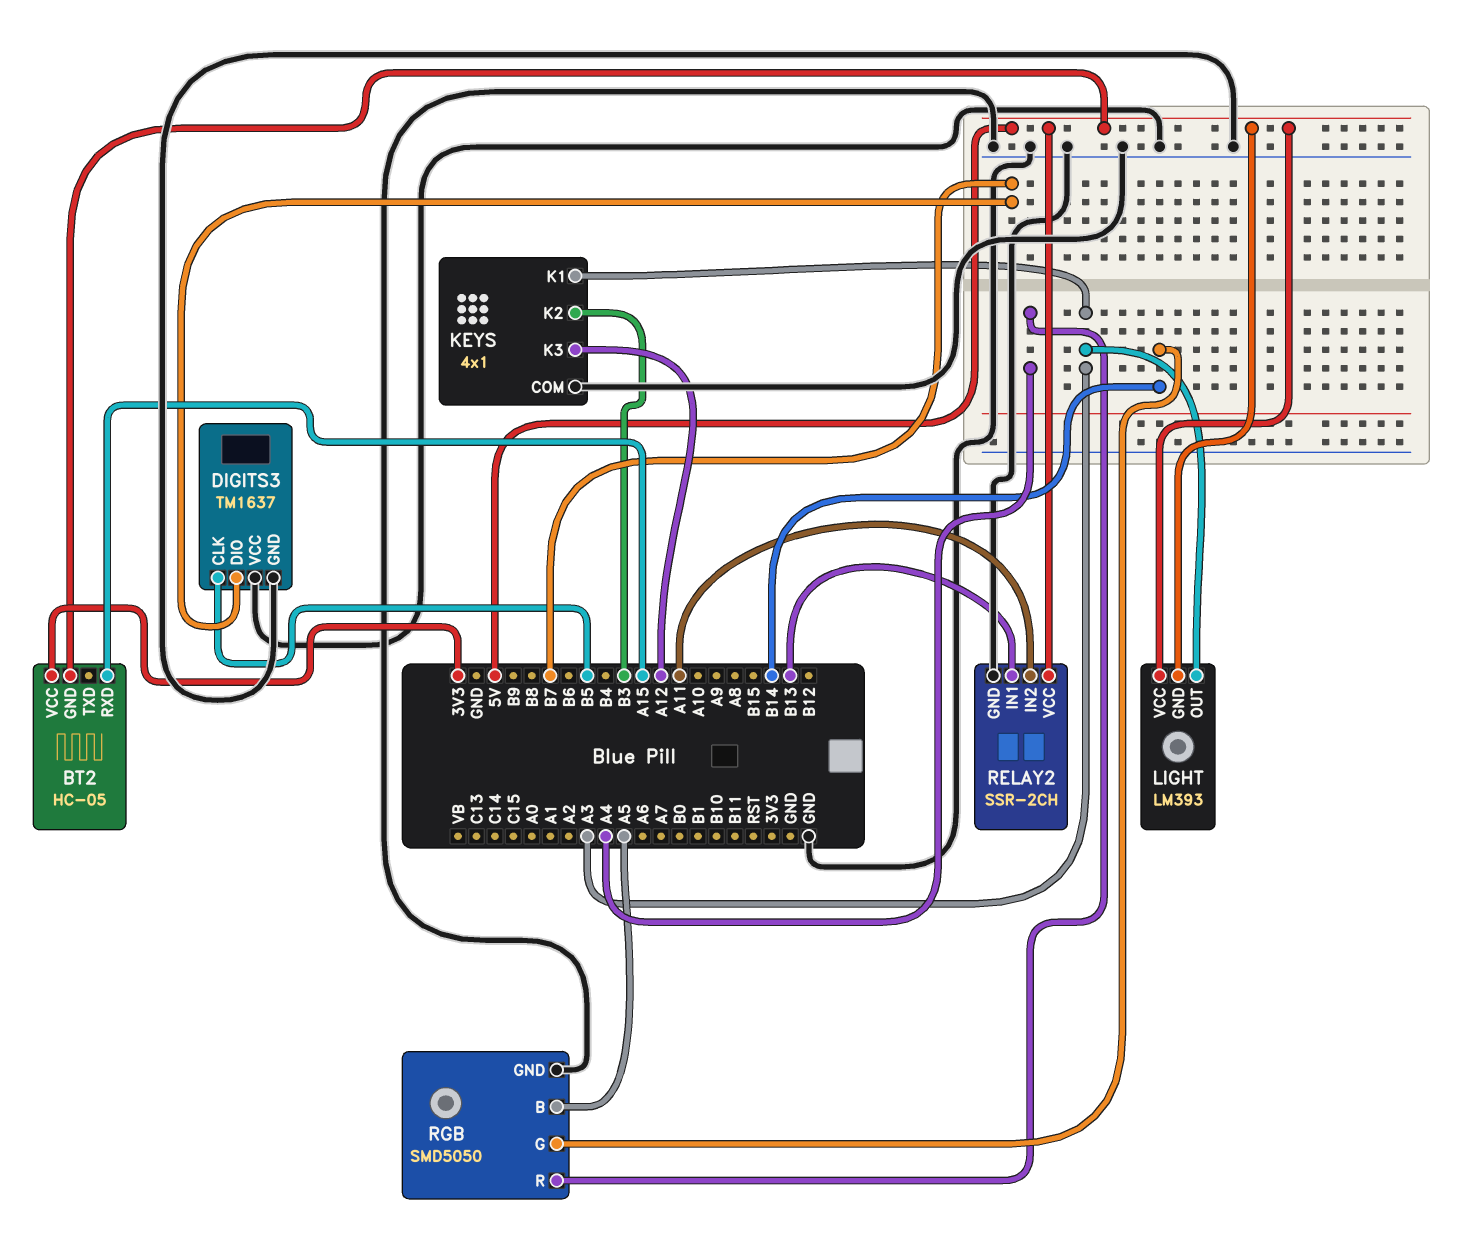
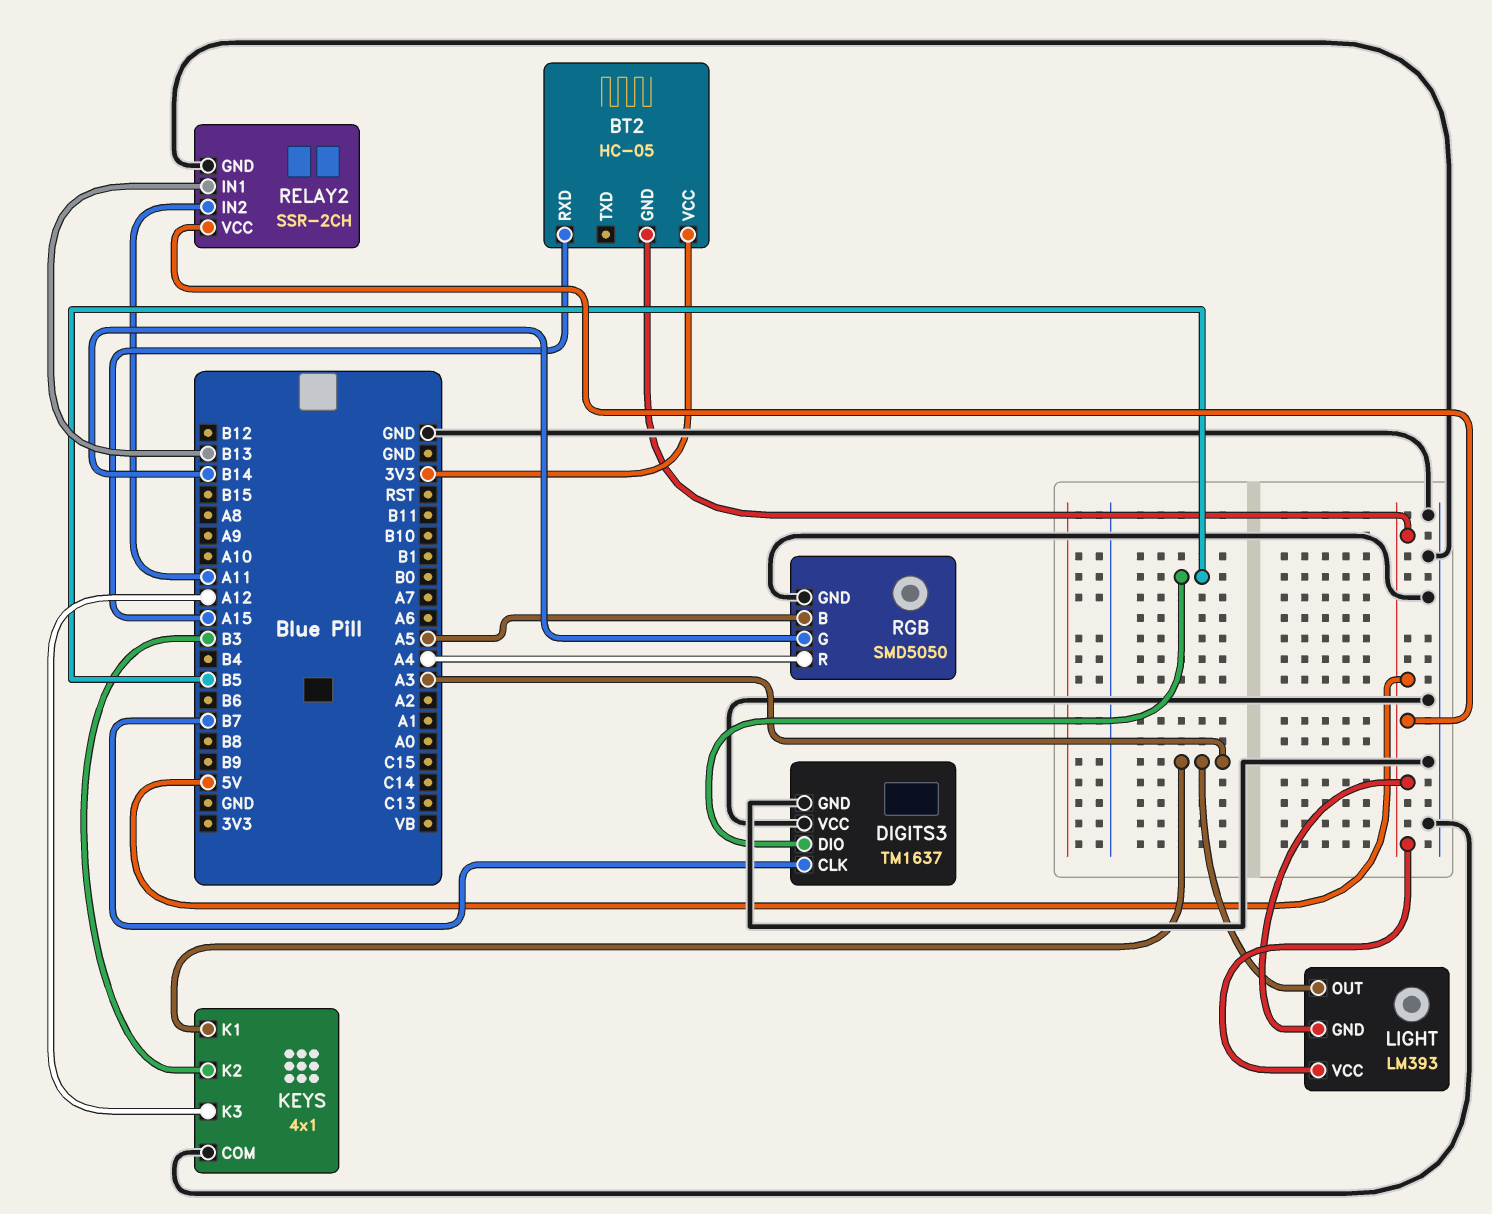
DIGITS3 pin CLK: B5 -> B7
DIGITS3 pin DIO: B7 -> B5

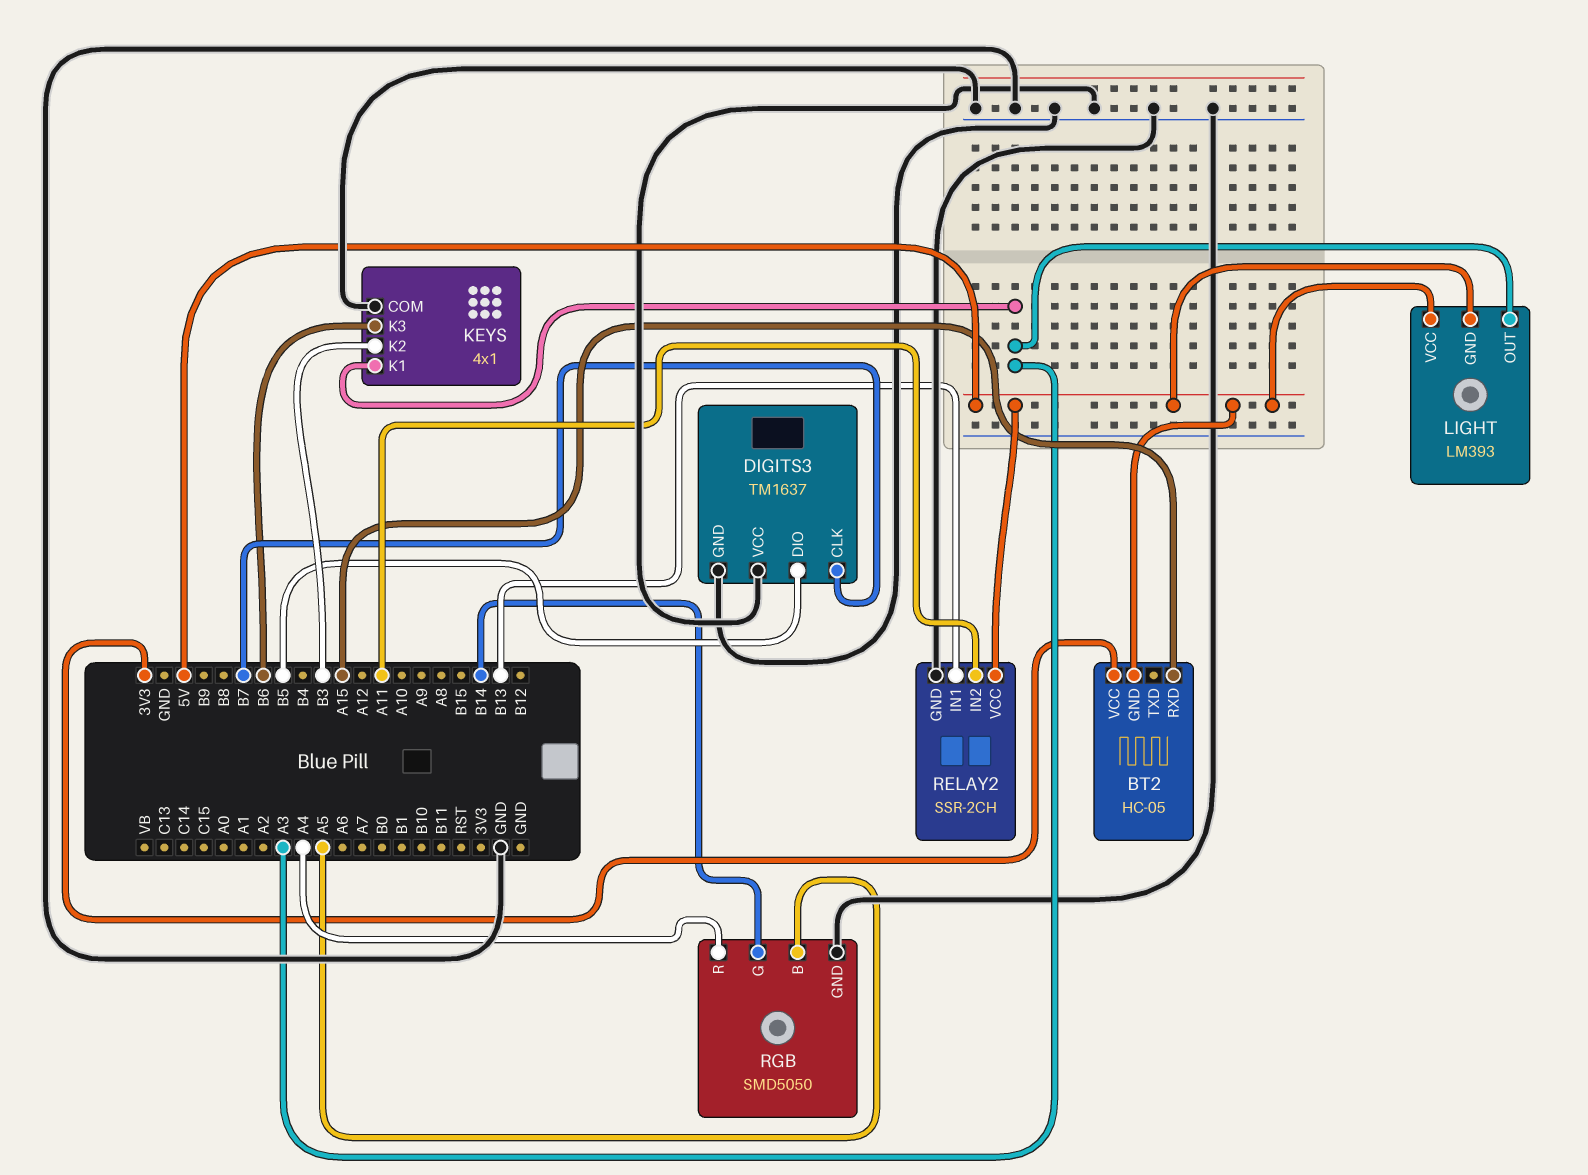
KEYS pin K3: A12 -> B6

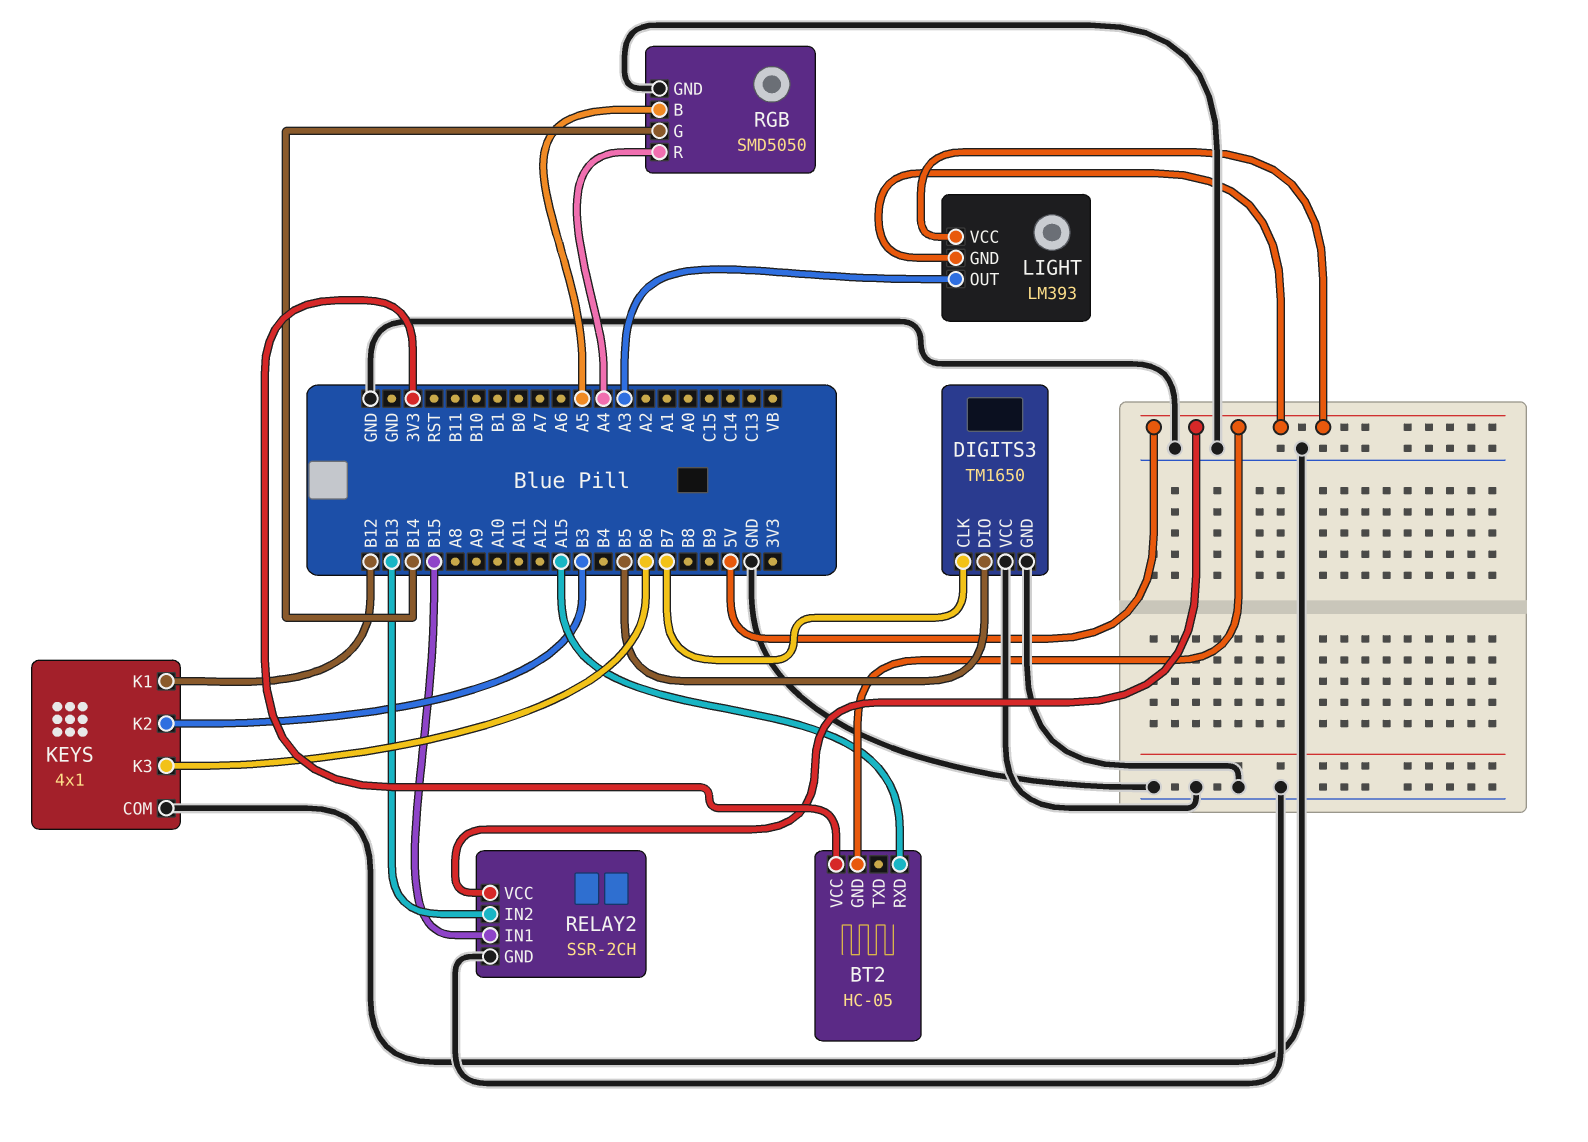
DIGITS3: TM1637 -> TM1650
KEYS pin K1: A3 -> B12
RELAY2 pin IN1: B13 -> B15
RELAY2 pin IN2: A11 -> B13

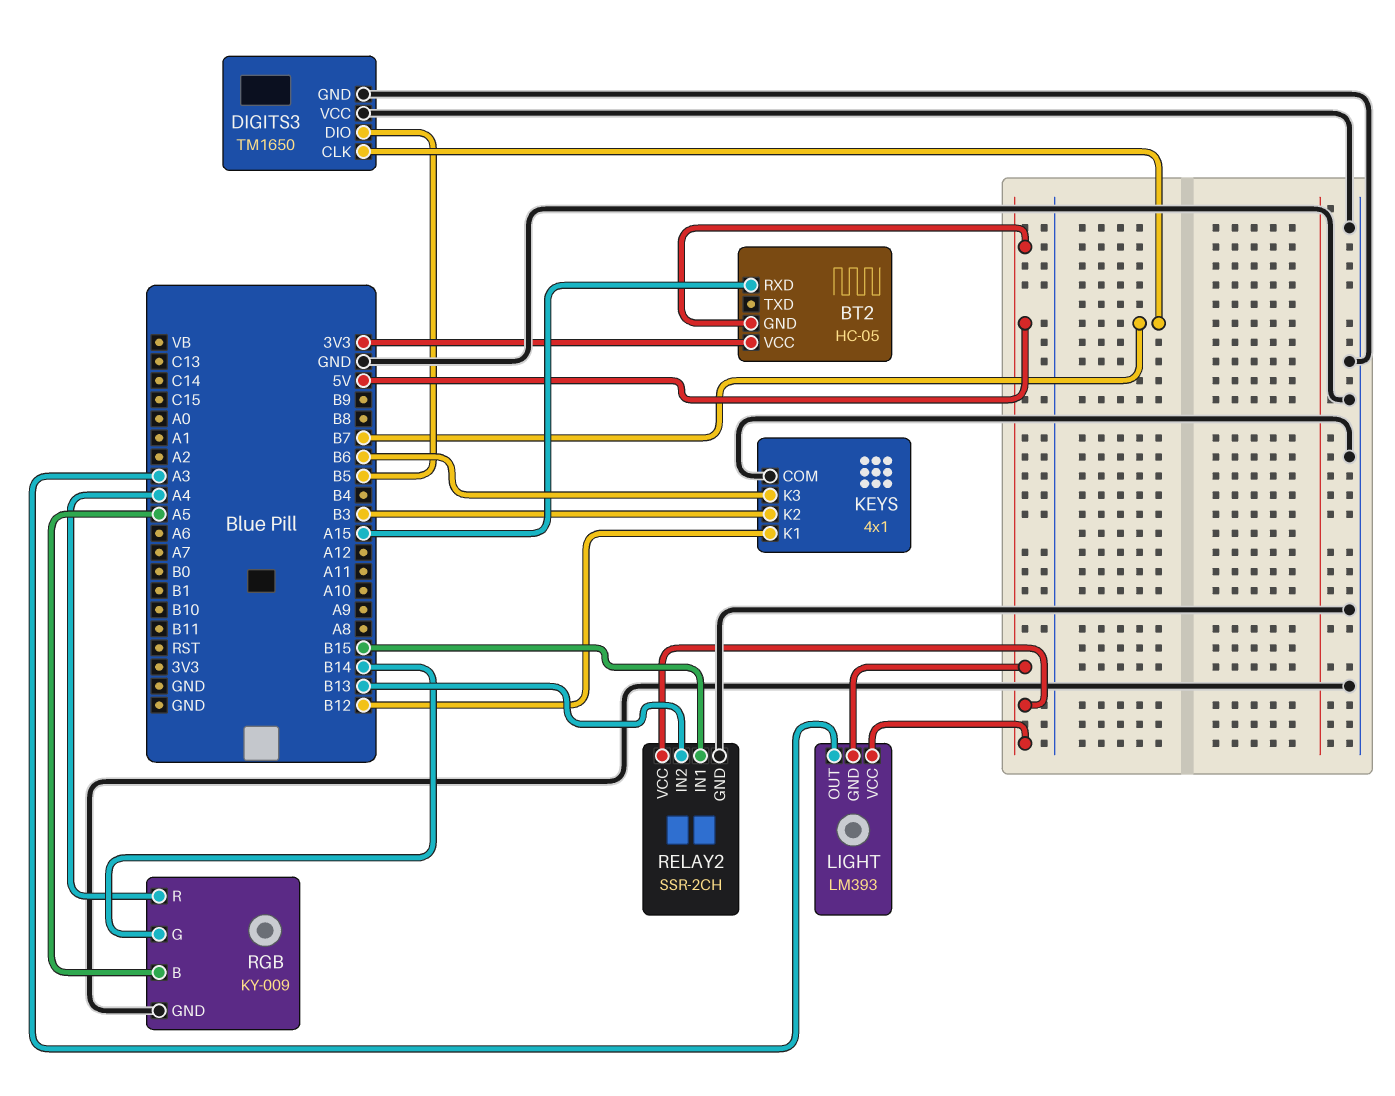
RGB: SMD5050 -> KY-009

